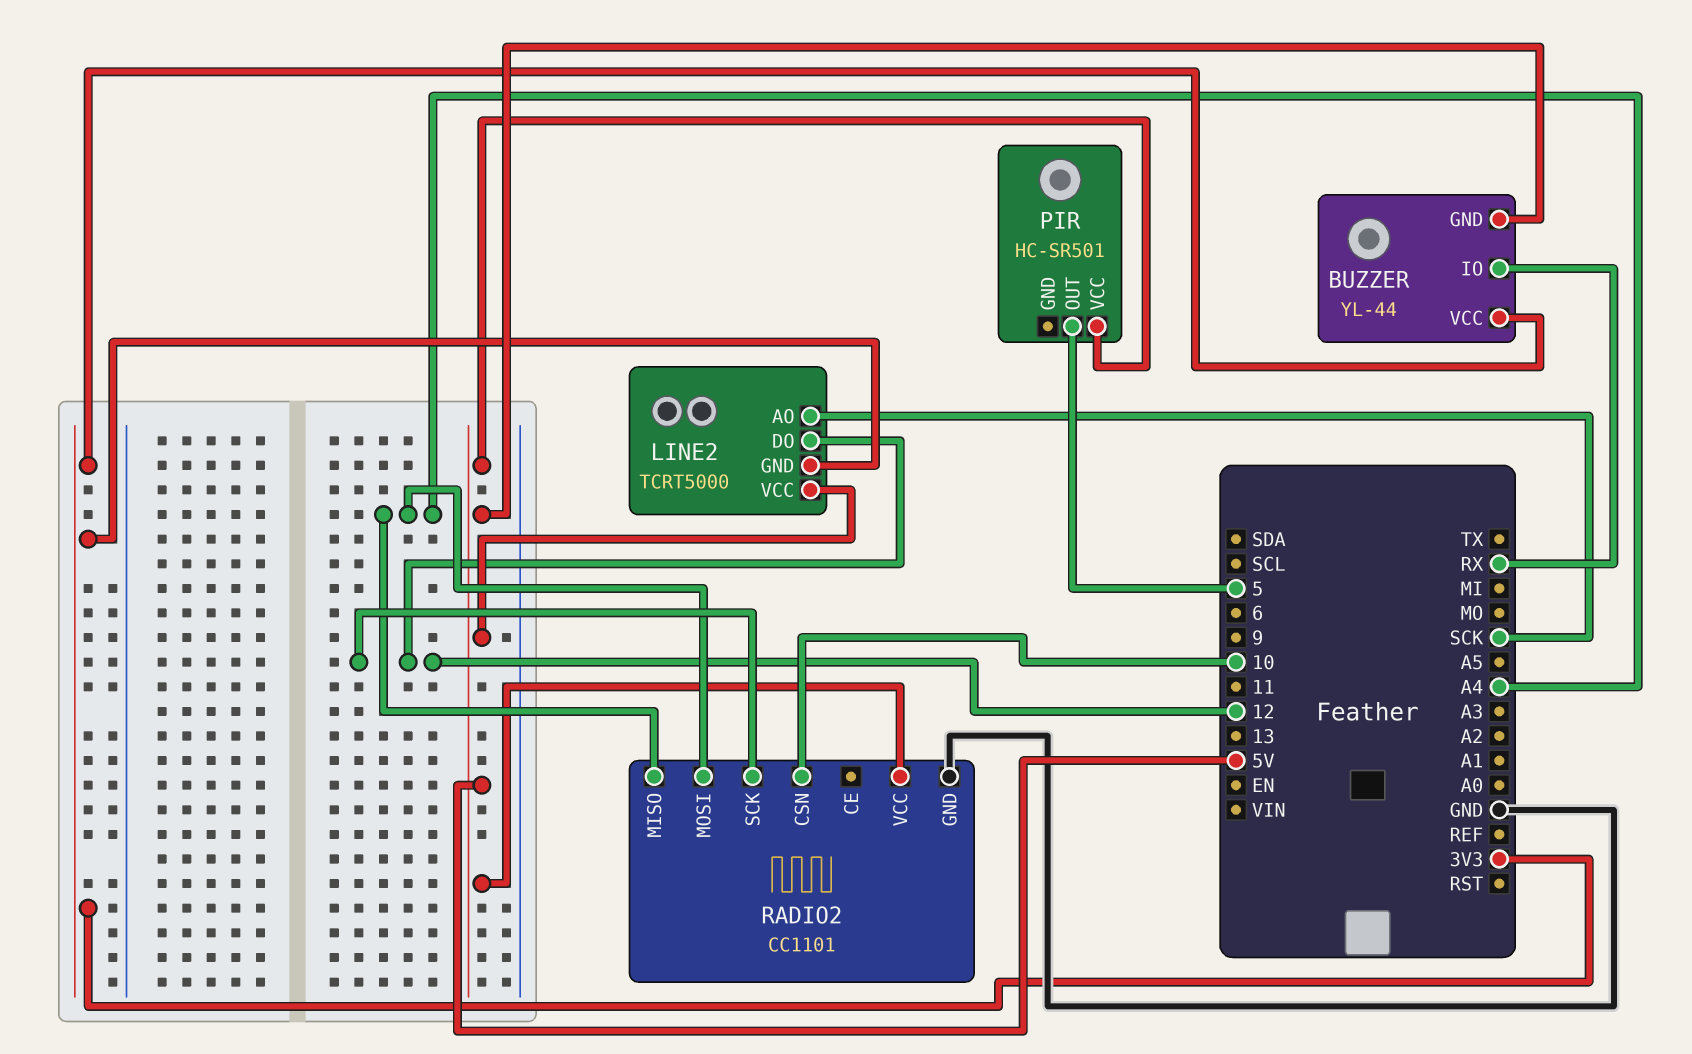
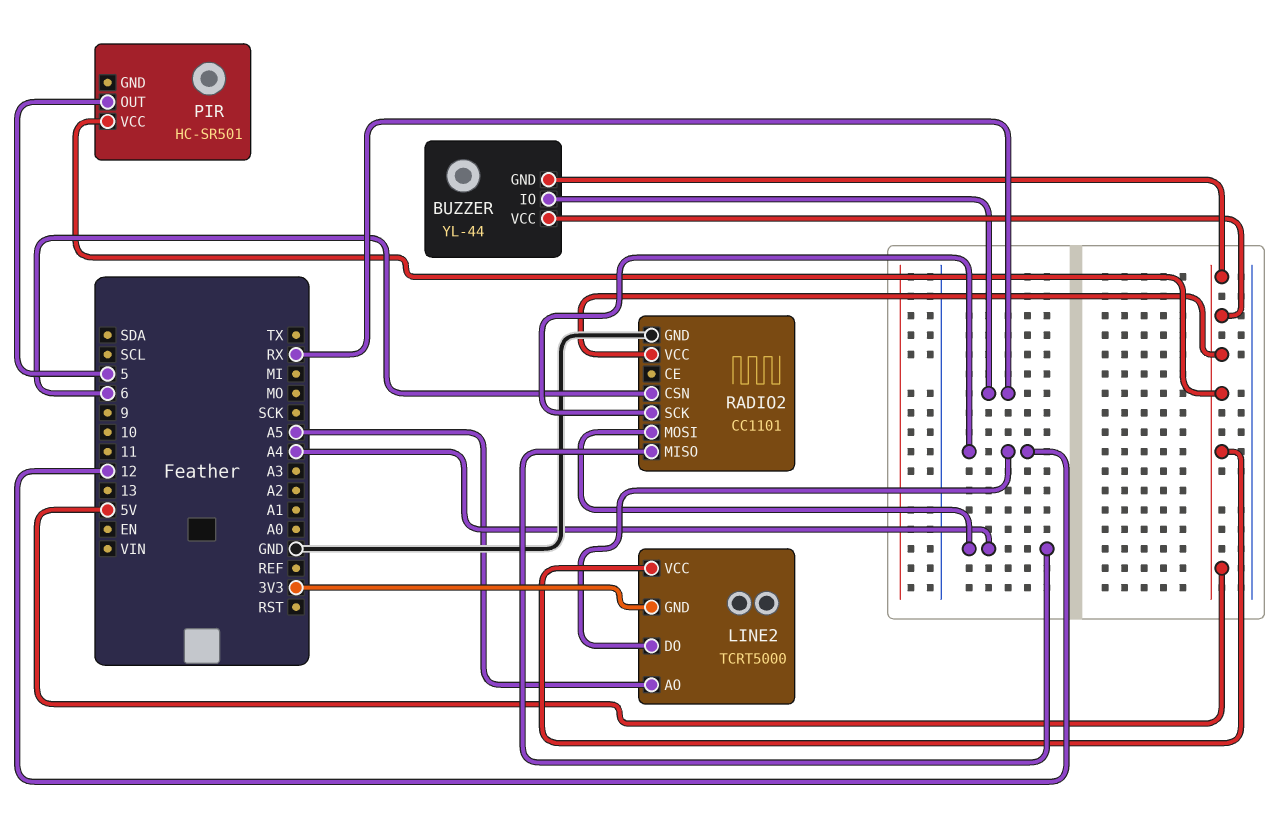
BUZZER pin VCC: 3V3 -> 5V
LINE2 pin AO: SCK -> A5
RADIO2 pin CSN: 10 -> 6

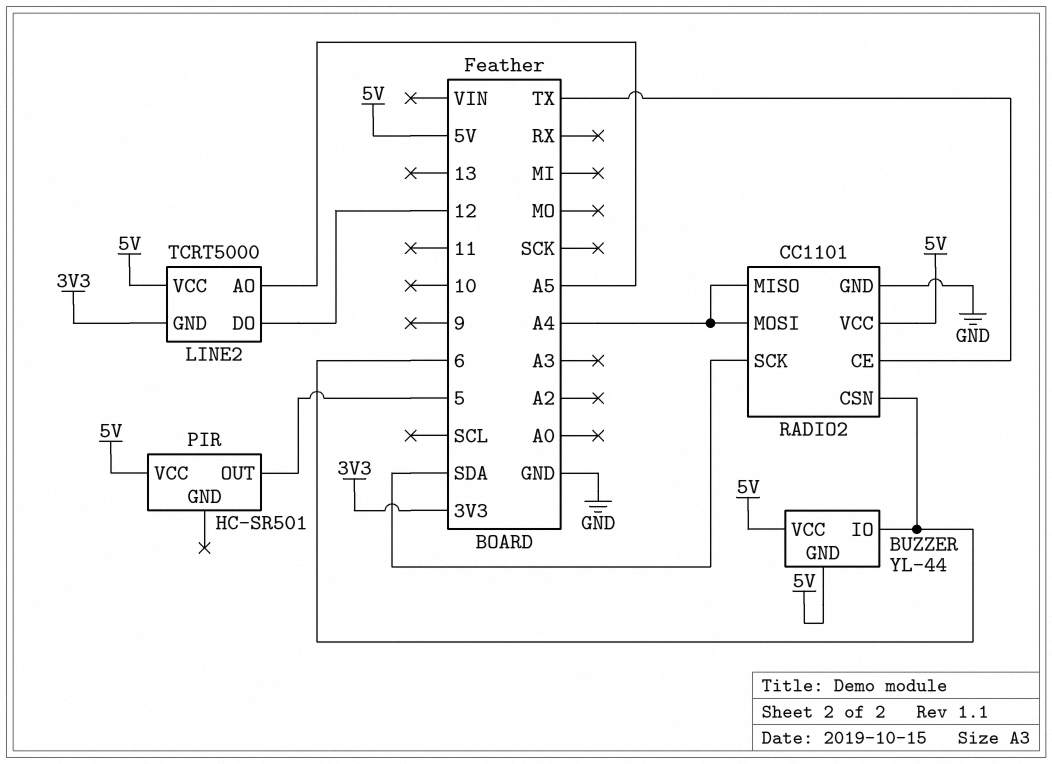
BUZZER pin IO: RX -> 6
RADIO2 pin CE: none -> TX
RADIO2 pin SCK: 12 -> SDA

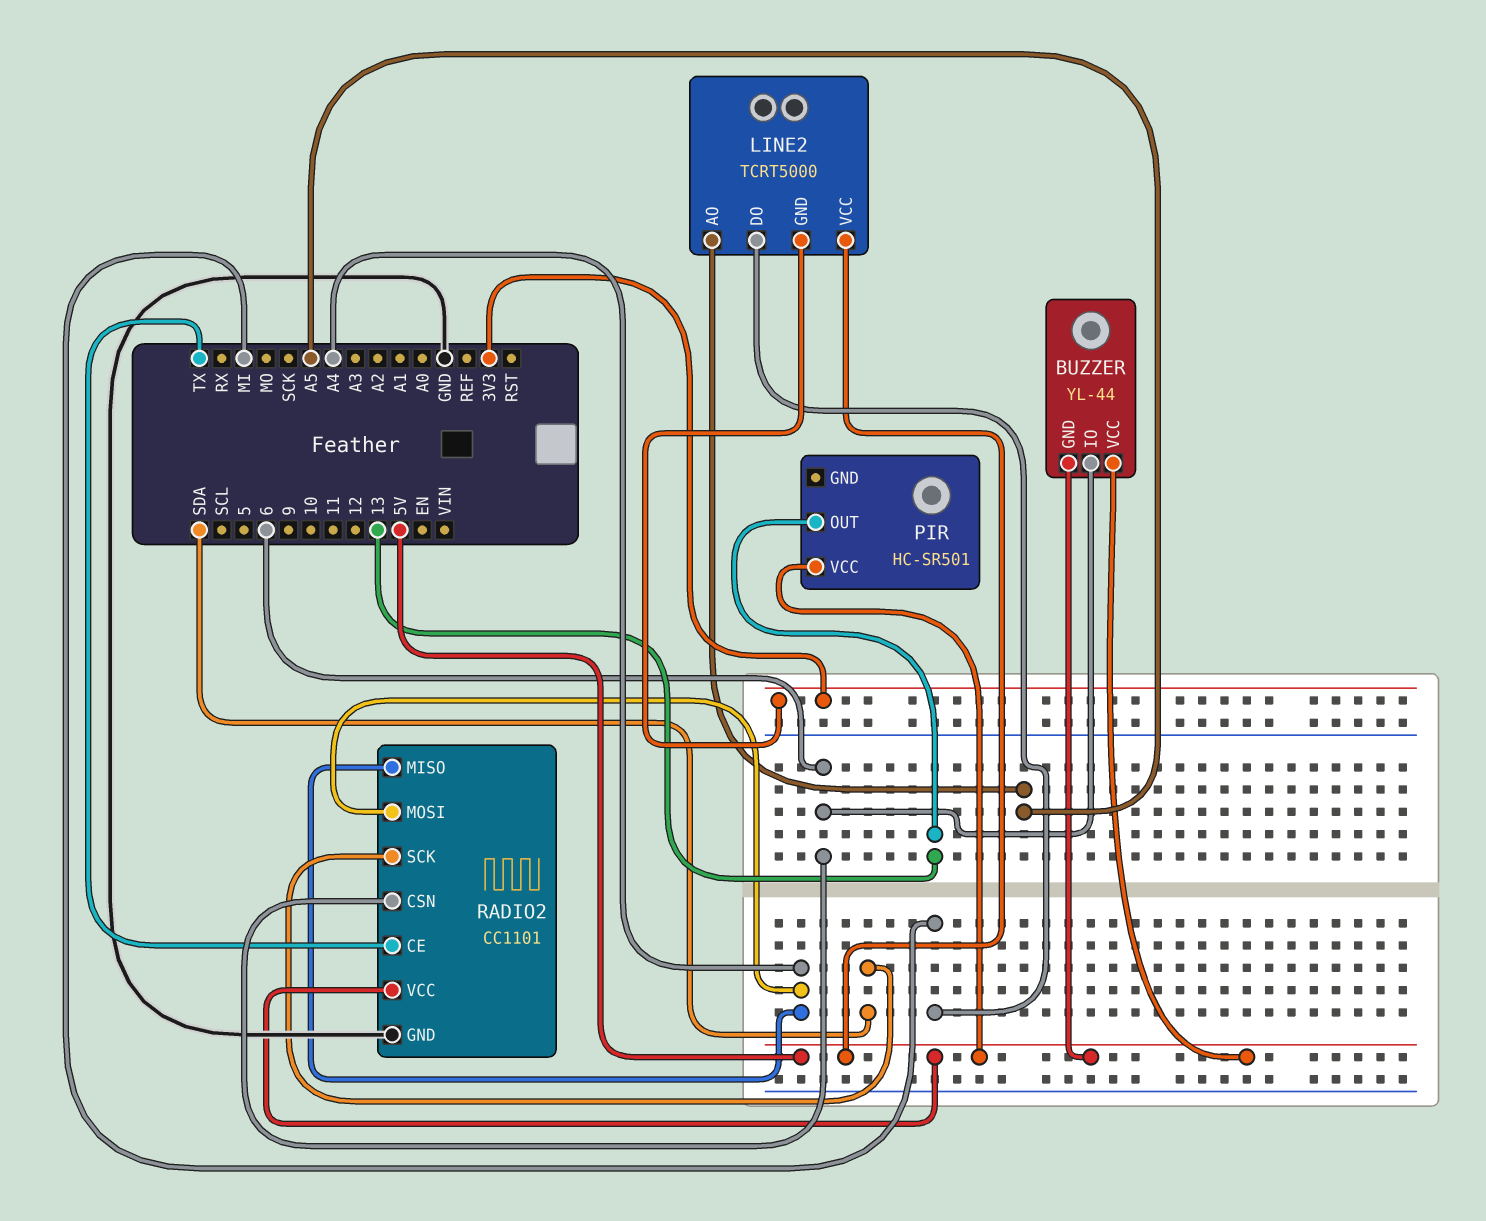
LINE2 pin DO: 12 -> MI
PIR pin OUT: 5 -> 13

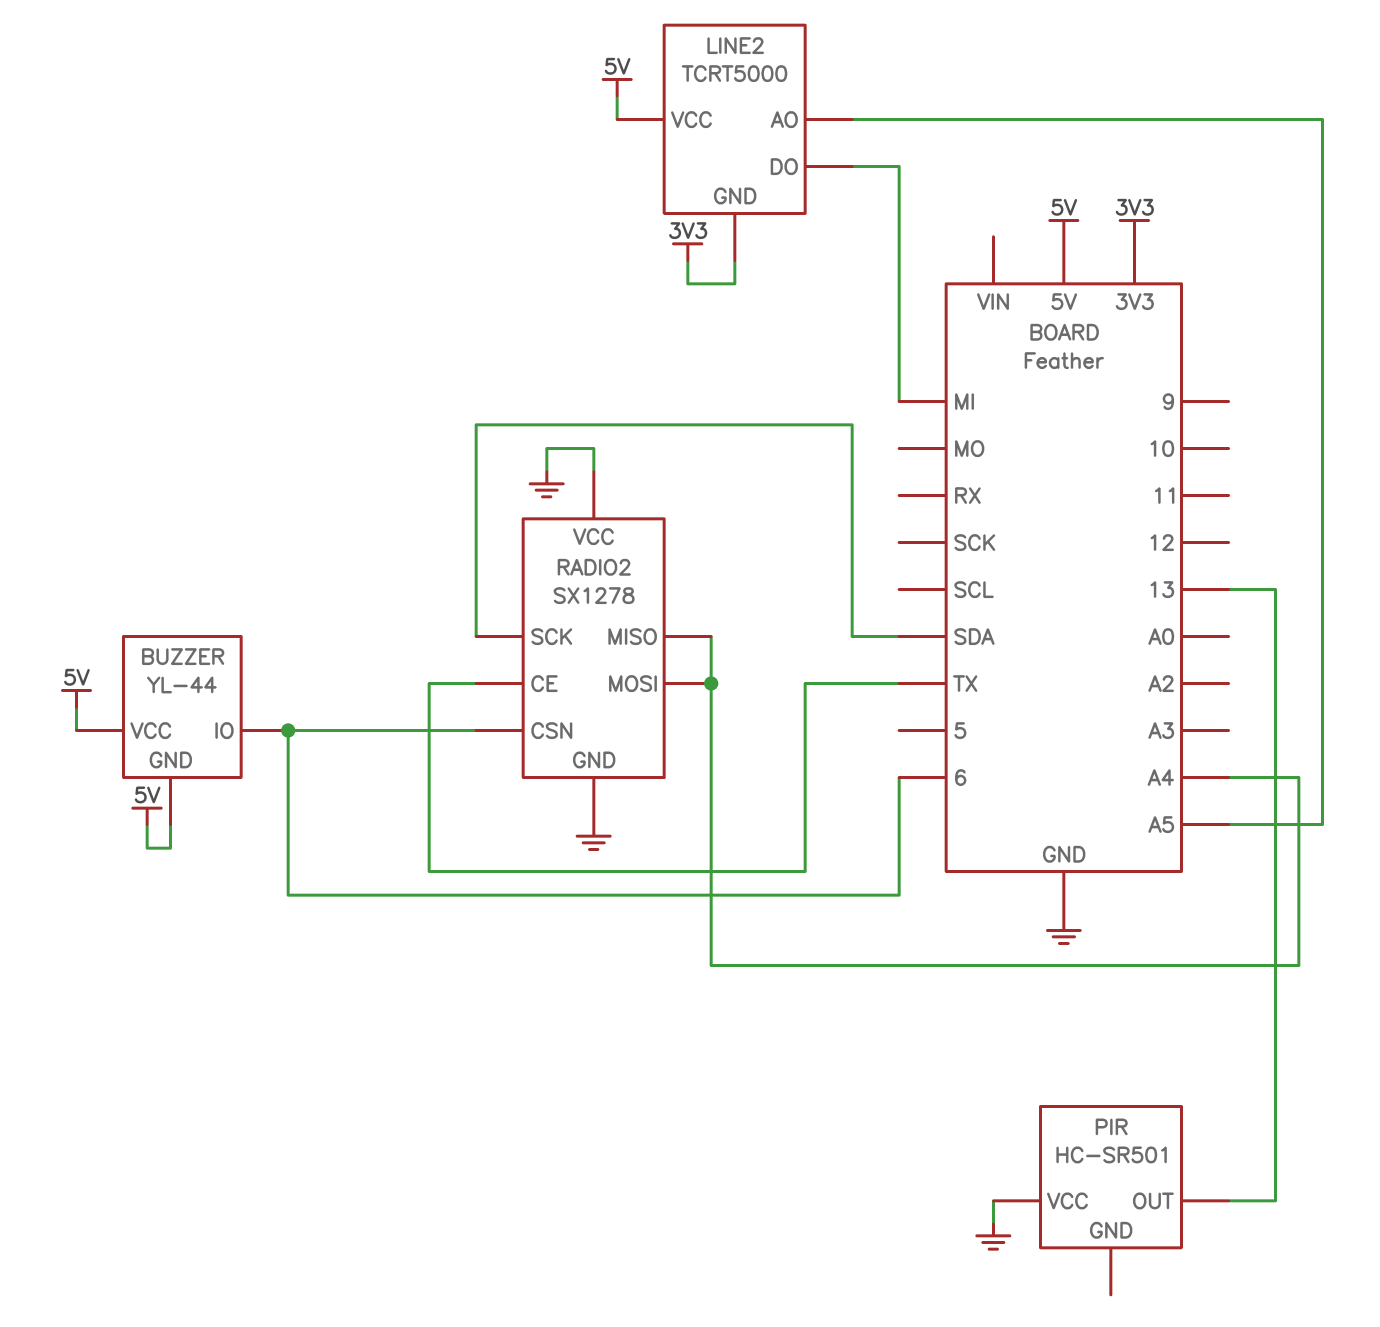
PIR pin VCC: 5V -> GND
RADIO2: CC1101 -> SX1278
RADIO2 pin VCC: 5V -> GND

